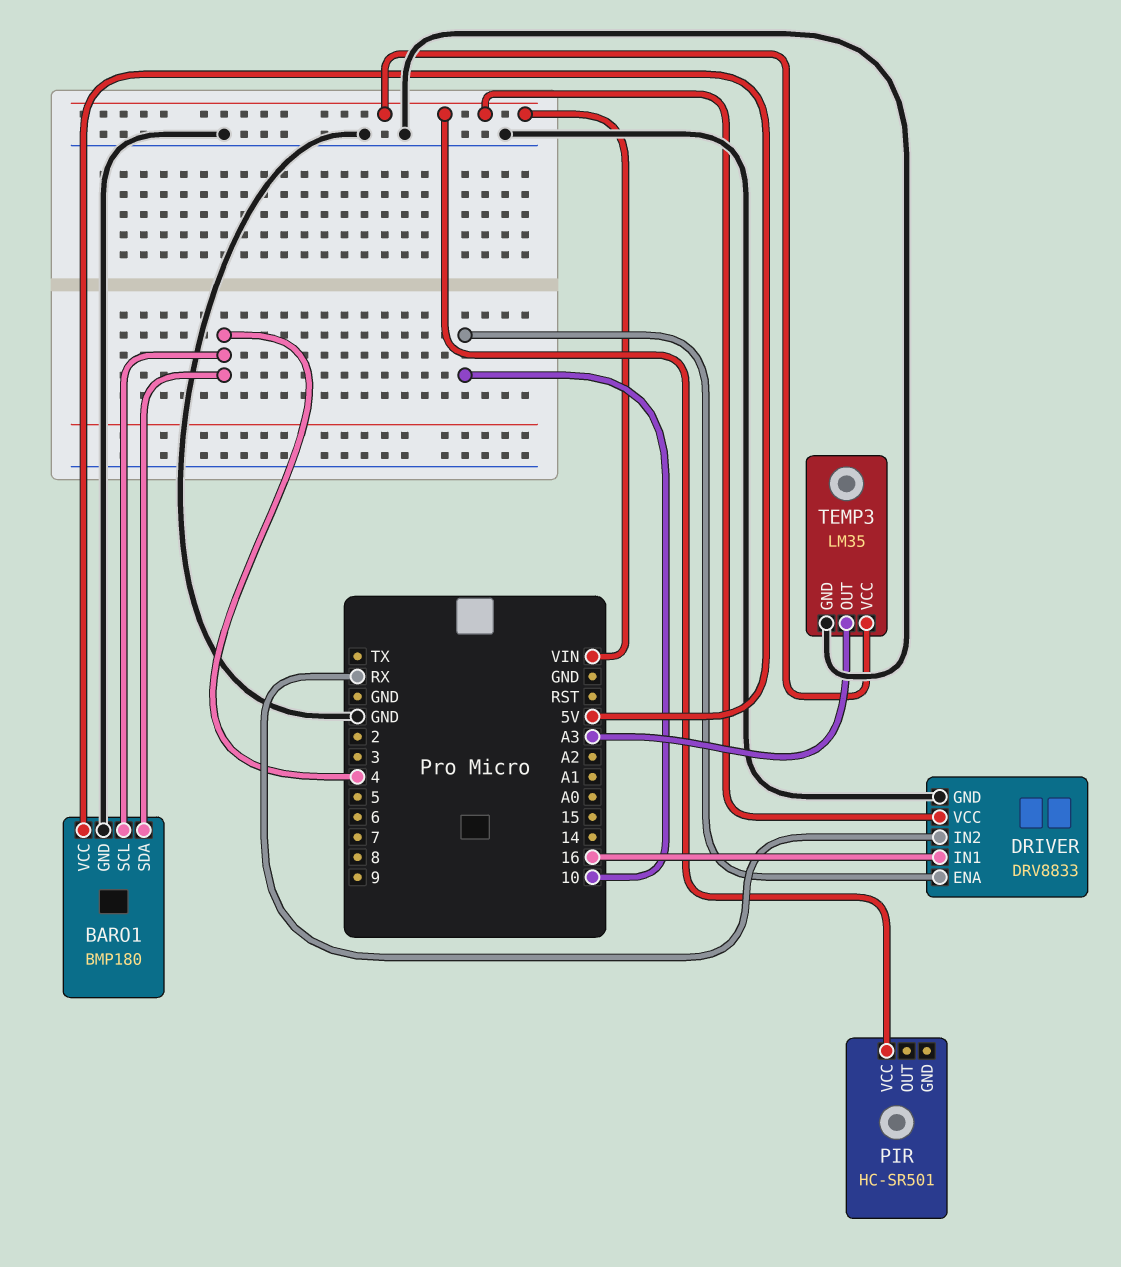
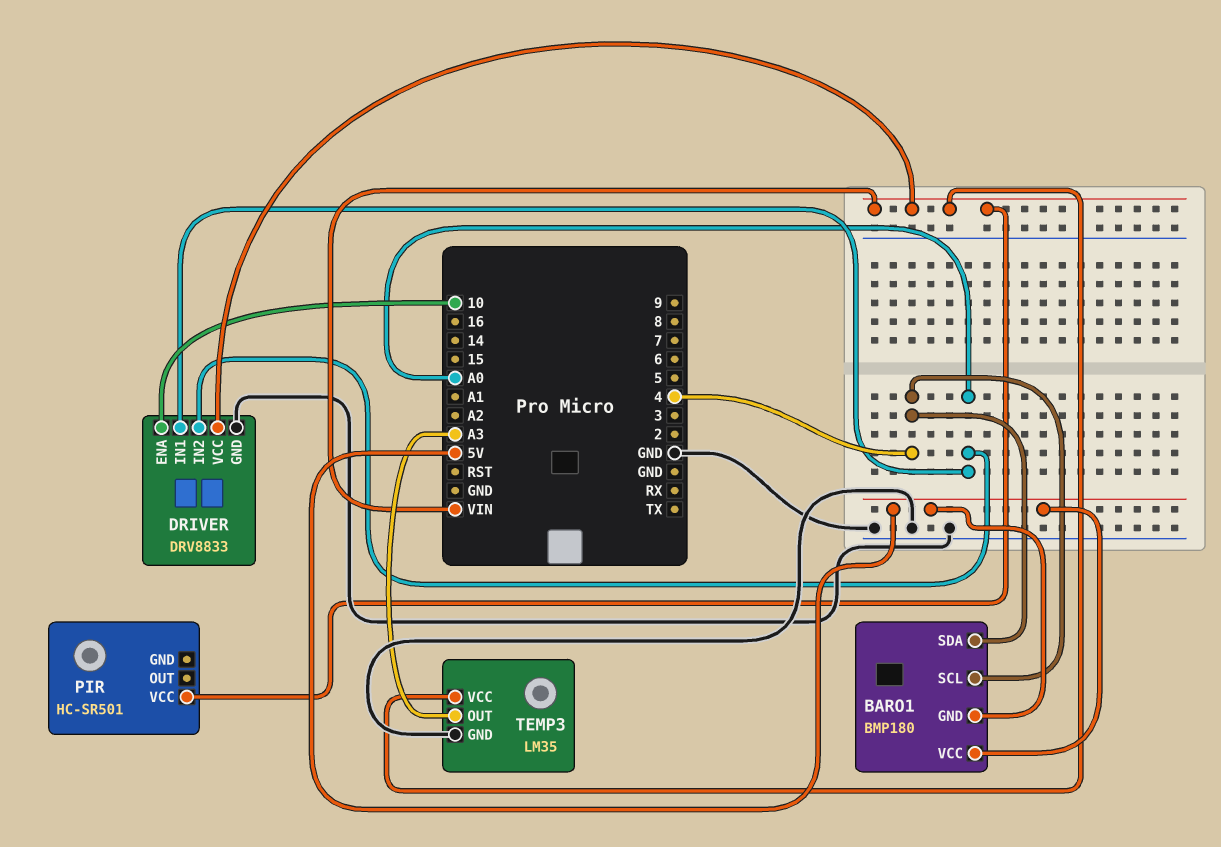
BARO1 pin GND: GND -> 5V
DRIVER pin IN1: 16 -> A0
DRIVER pin IN2: RX -> A0

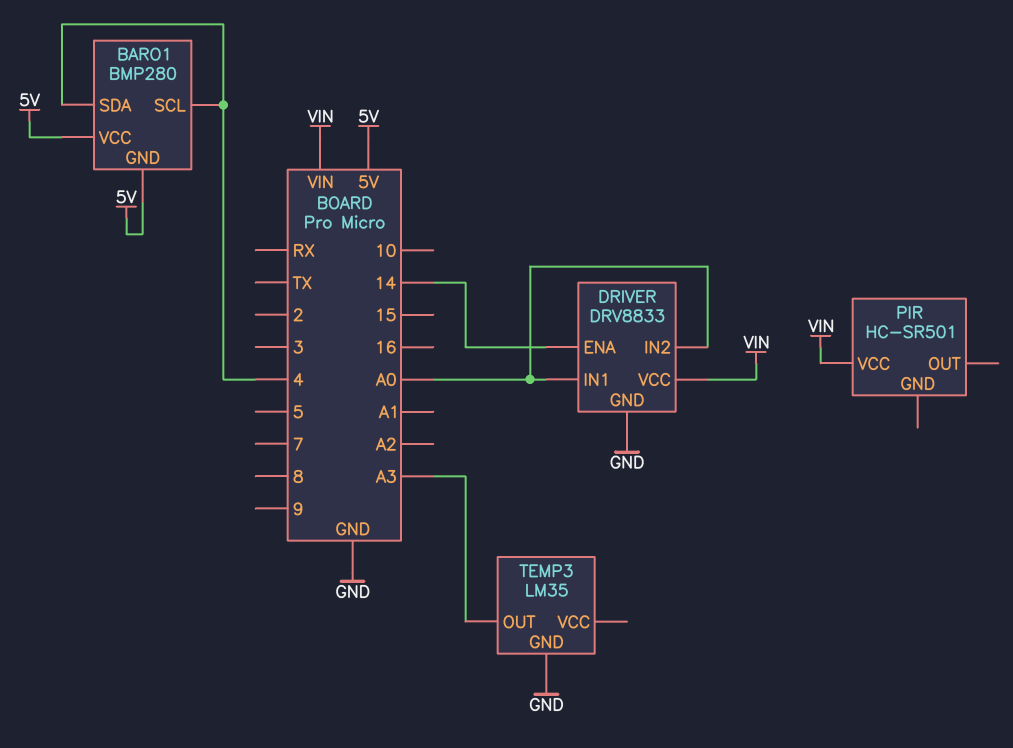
BARO1: BMP180 -> BMP280
DRIVER pin ENA: 10 -> 14
TEMP3 pin VCC: VIN -> none

